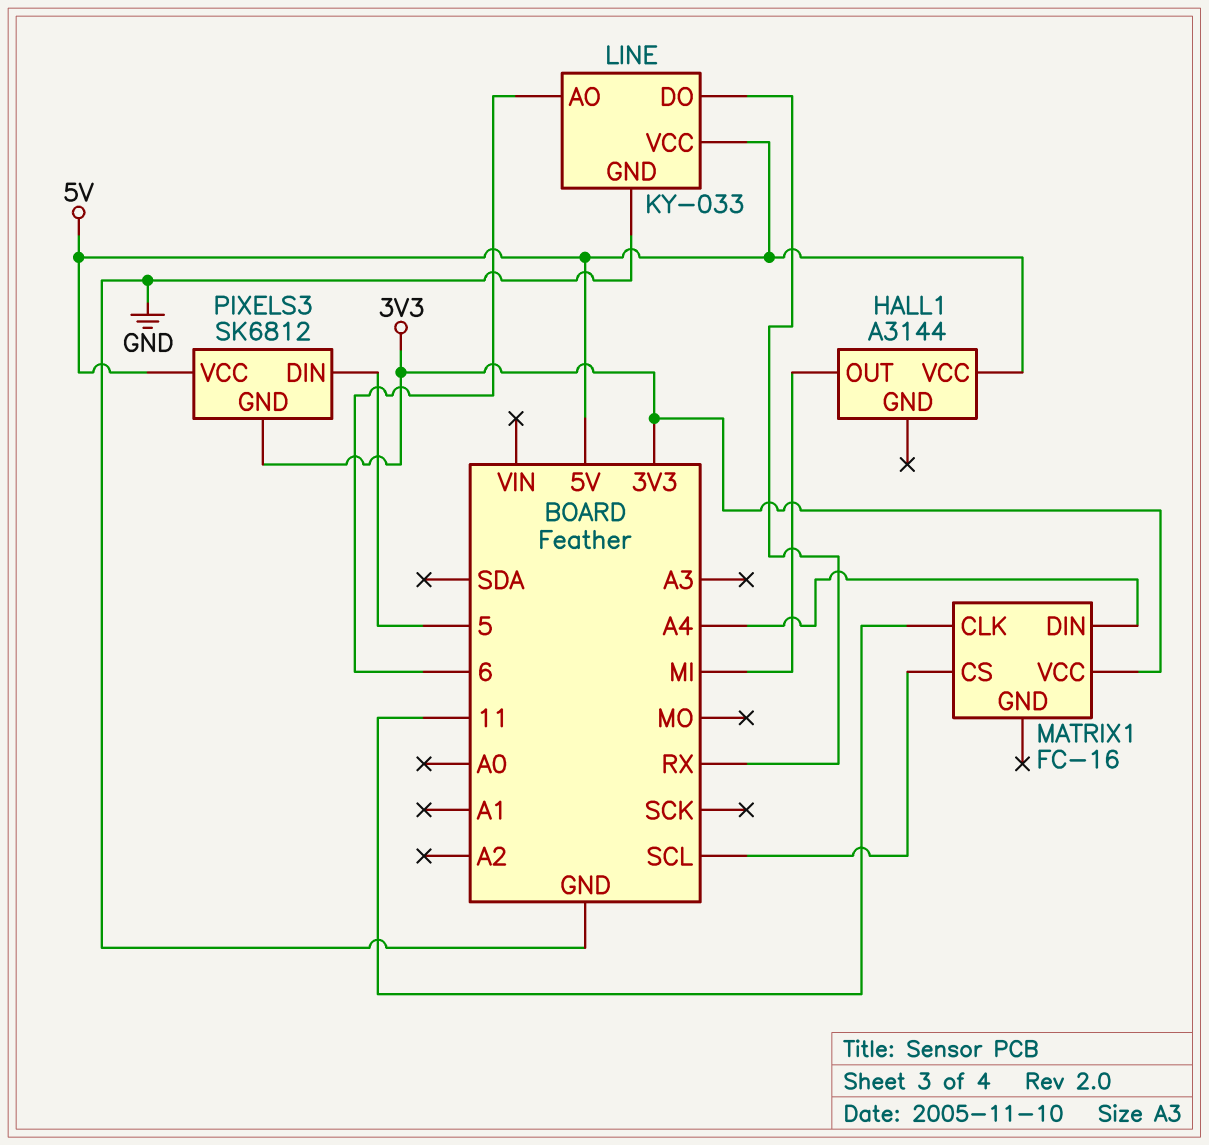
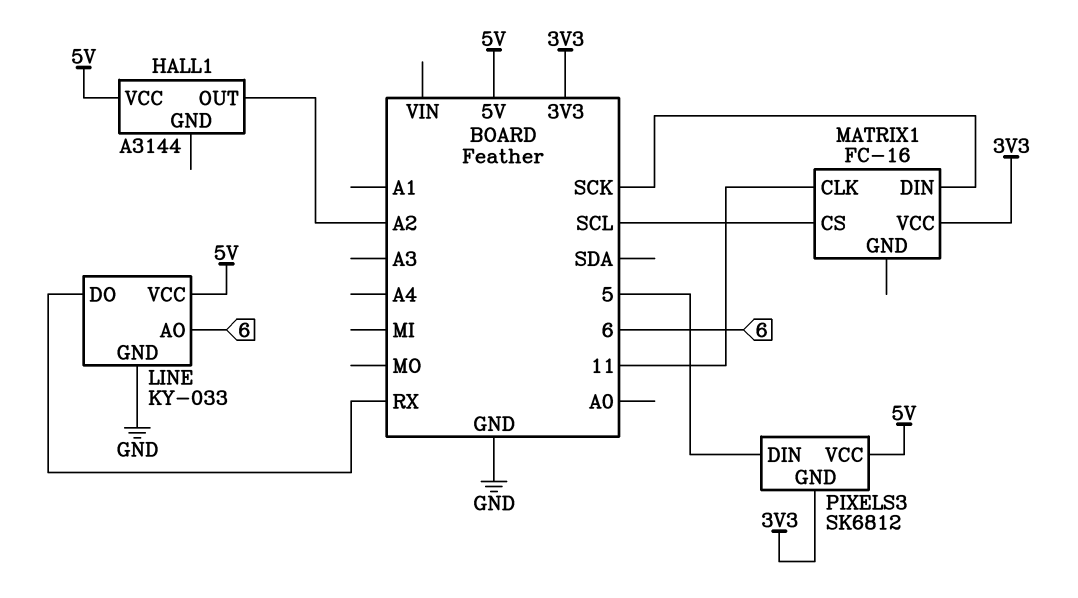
HALL1 pin OUT: MI -> A2
MATRIX1 pin DIN: A4 -> SCK

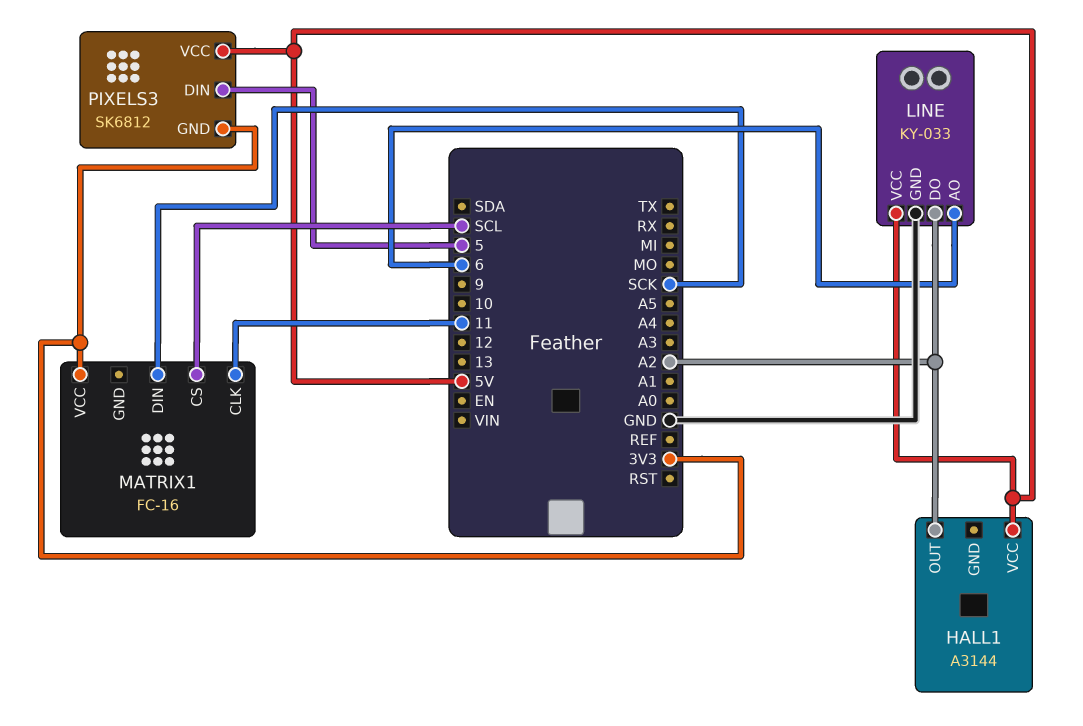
LINE pin DO: RX -> A2

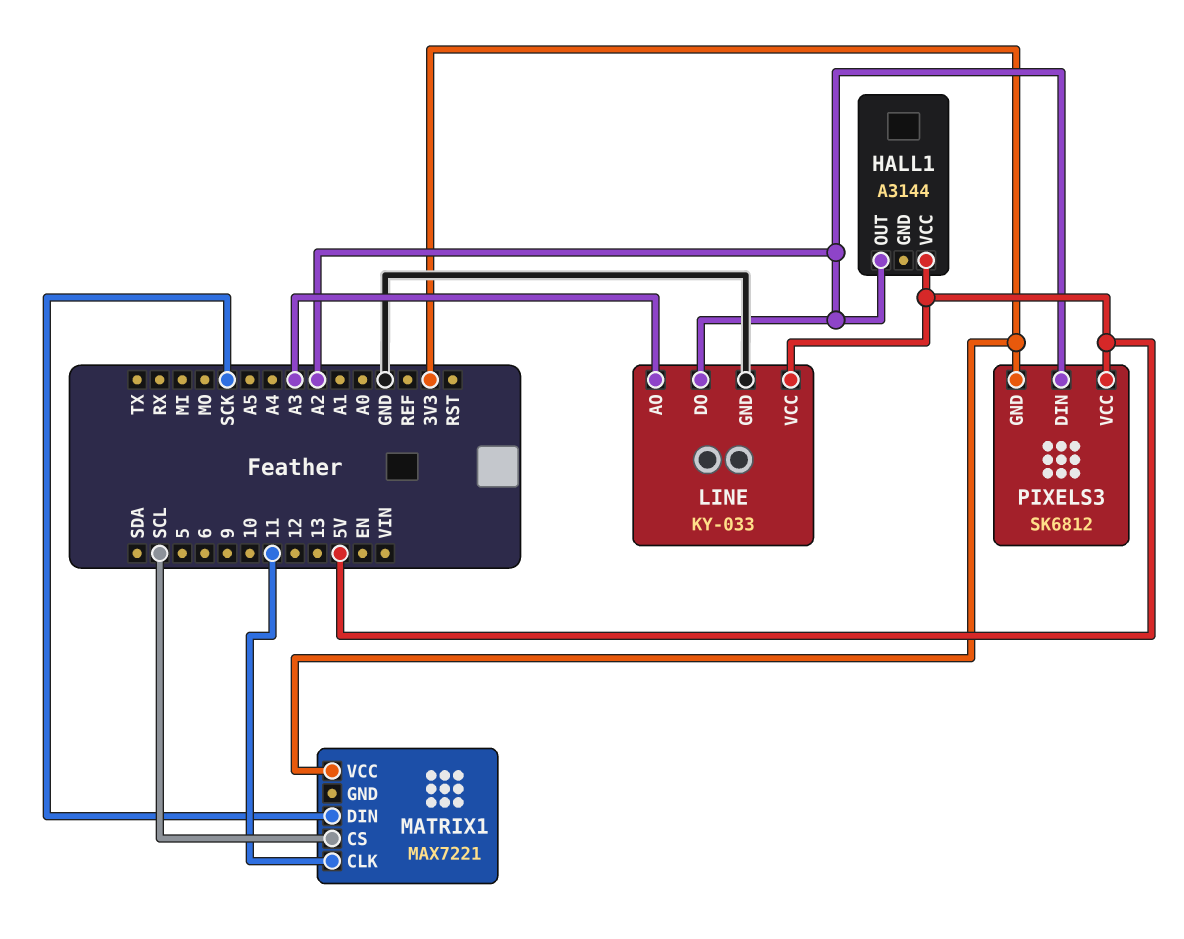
LINE pin AO: 6 -> A3
MATRIX1: FC-16 -> MAX7221
PIXELS3 pin DIN: 5 -> A2

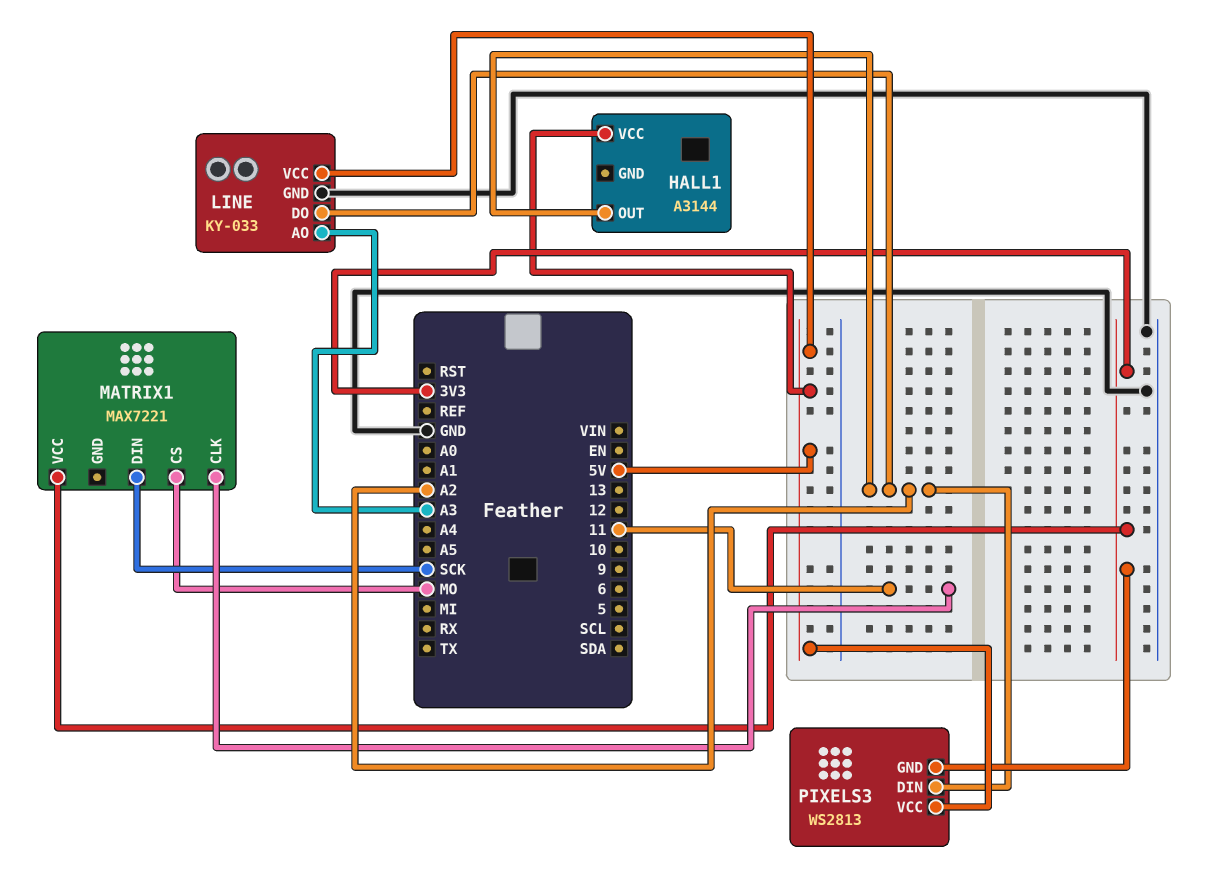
MATRIX1 pin CS: SCL -> MO
PIXELS3: SK6812 -> WS2813

